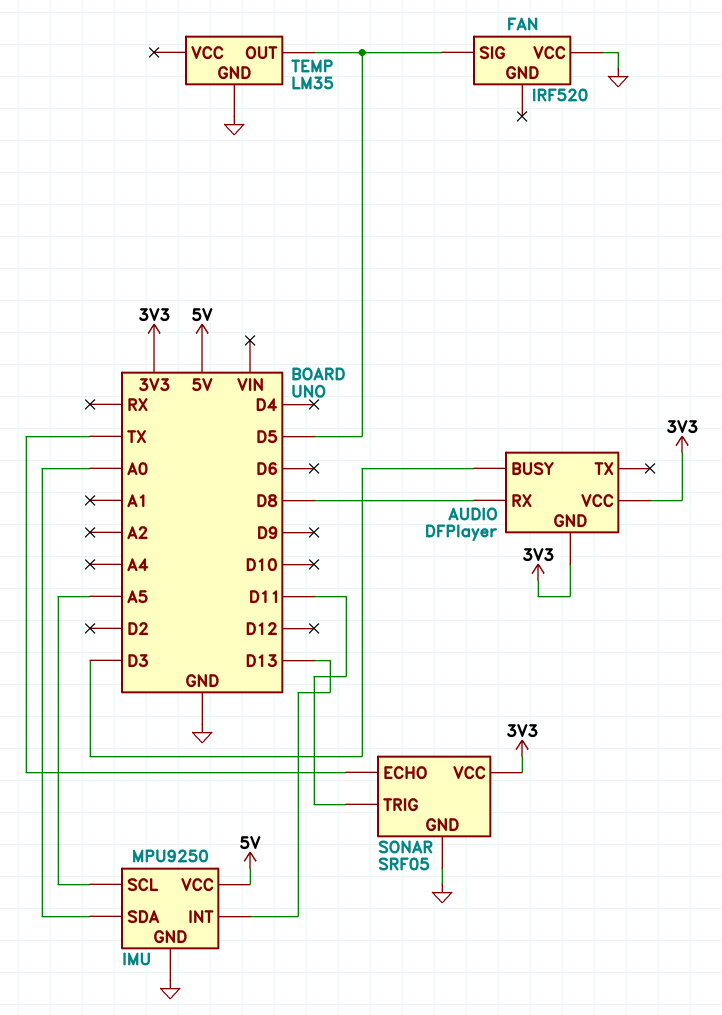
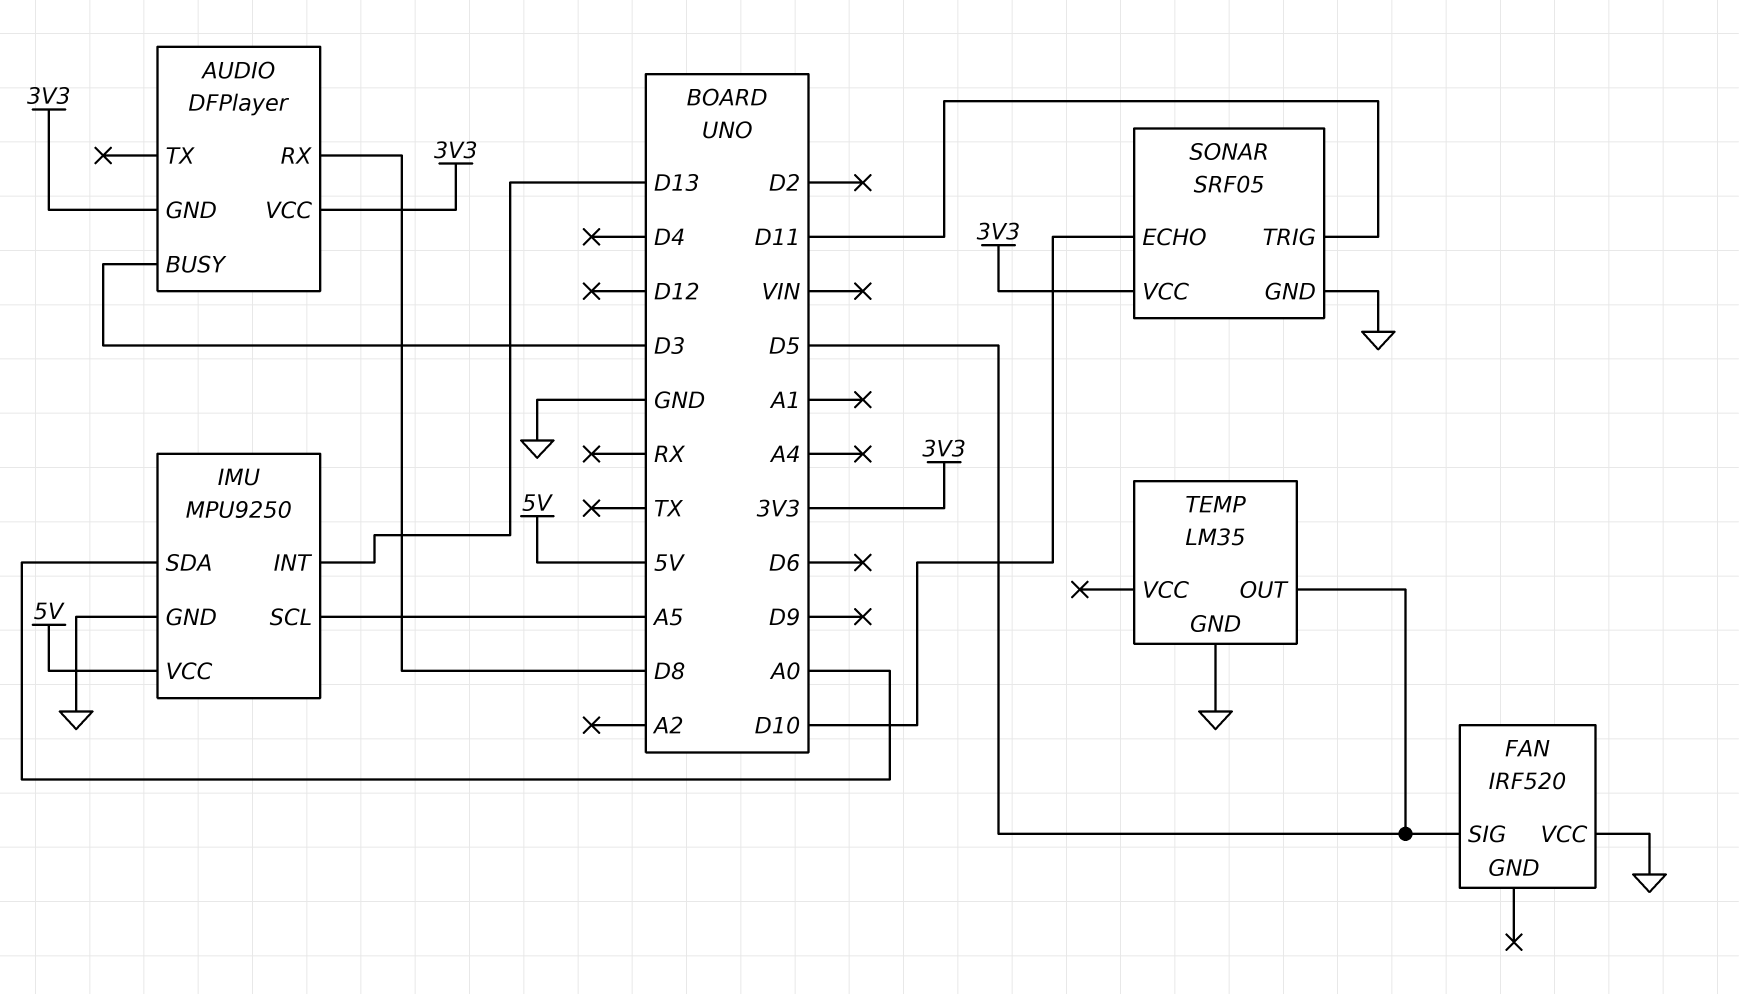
SONAR pin ECHO: TX -> D10

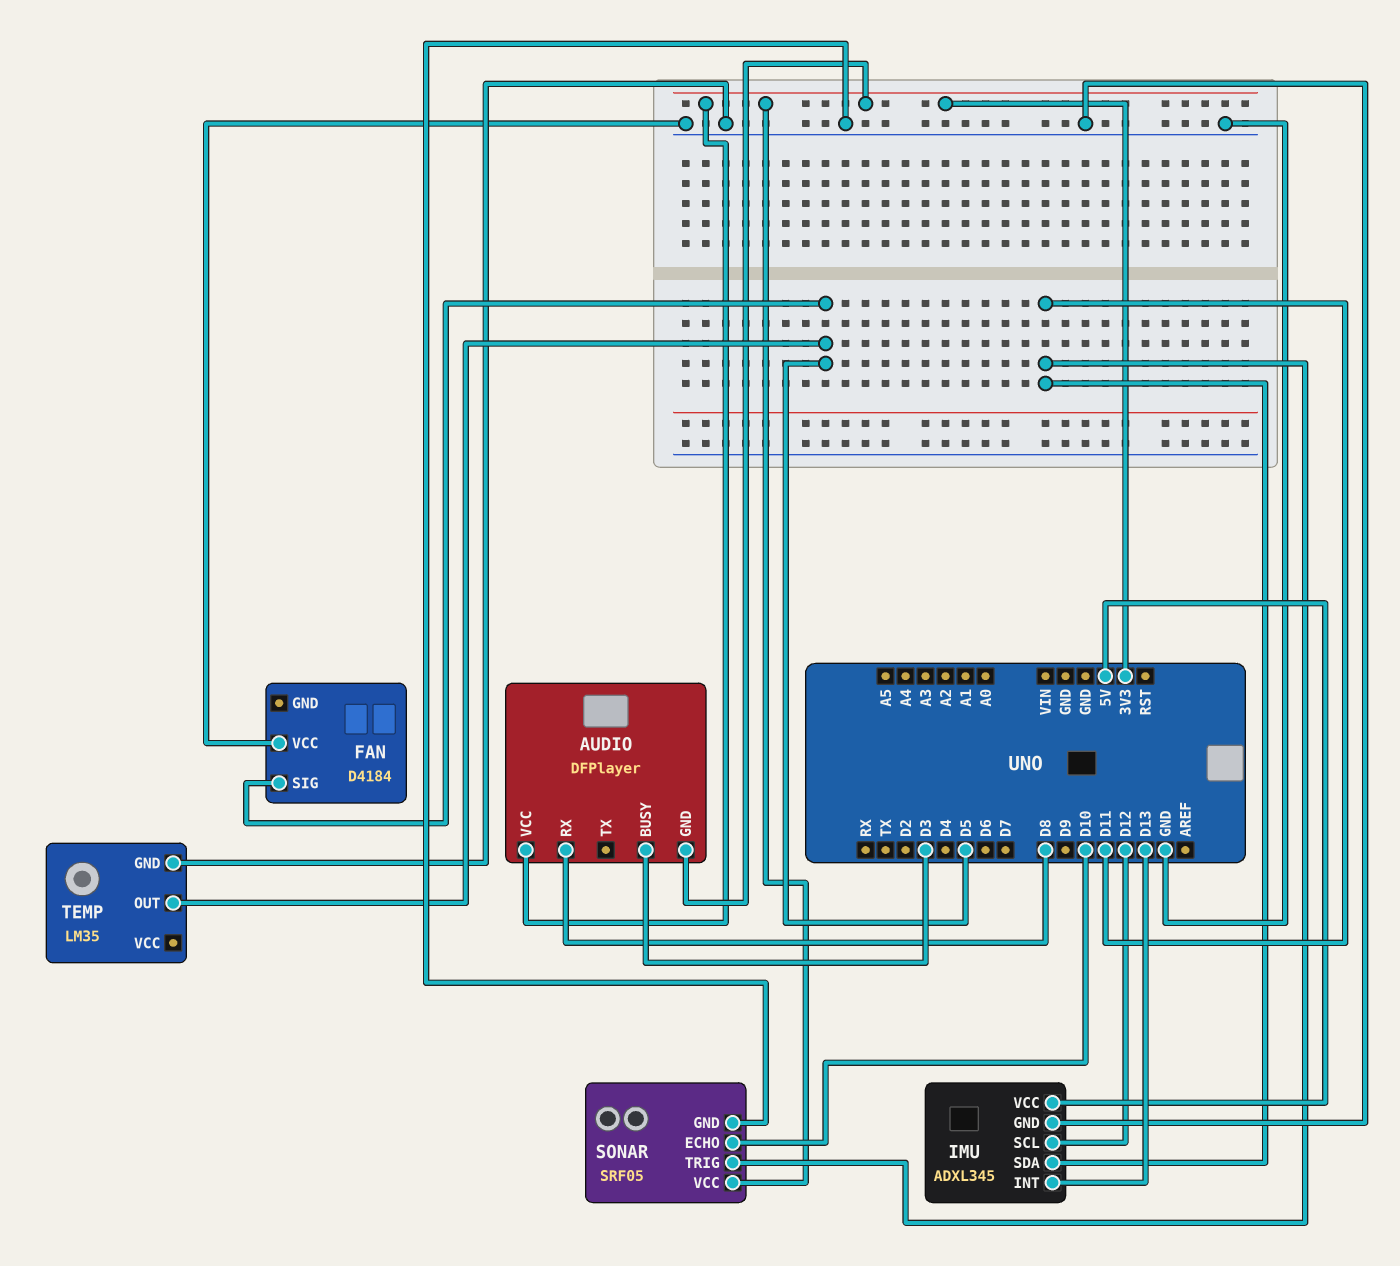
FAN: IRF520 -> D4184
IMU: MPU9250 -> ADXL345
IMU pin SCL: A5 -> D12
IMU pin SDA: A0 -> D11

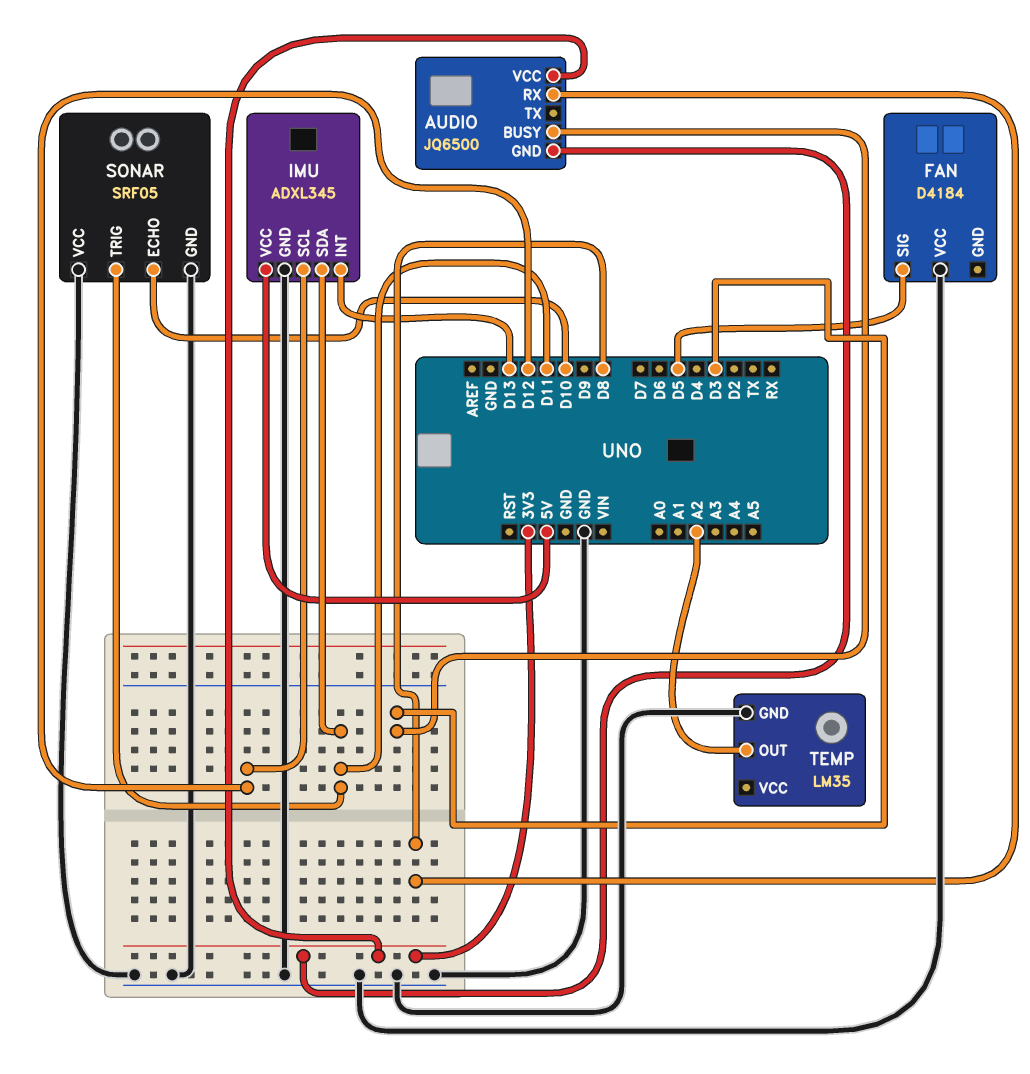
AUDIO: DFPlayer -> JQ6500
SONAR pin VCC: 3V3 -> GND
TEMP pin OUT: D5 -> A2

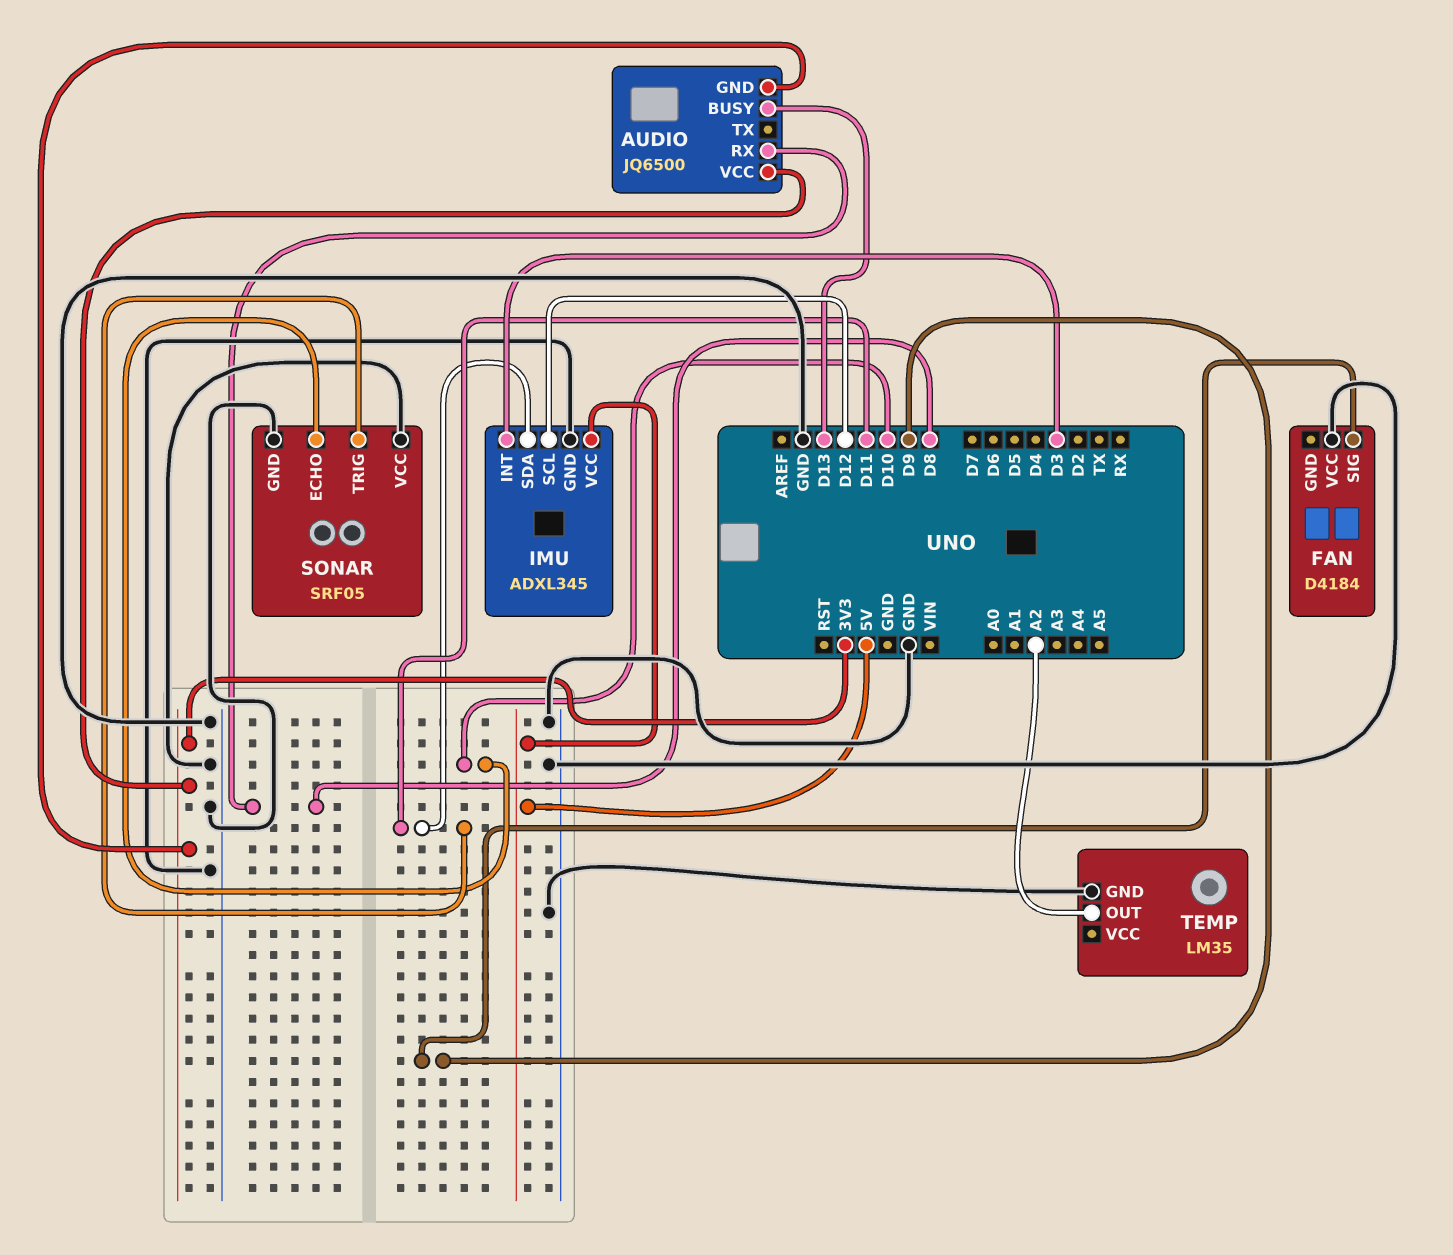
AUDIO pin BUSY: D3 -> D13
FAN pin SIG: D5 -> D9
IMU pin INT: D13 -> D3

